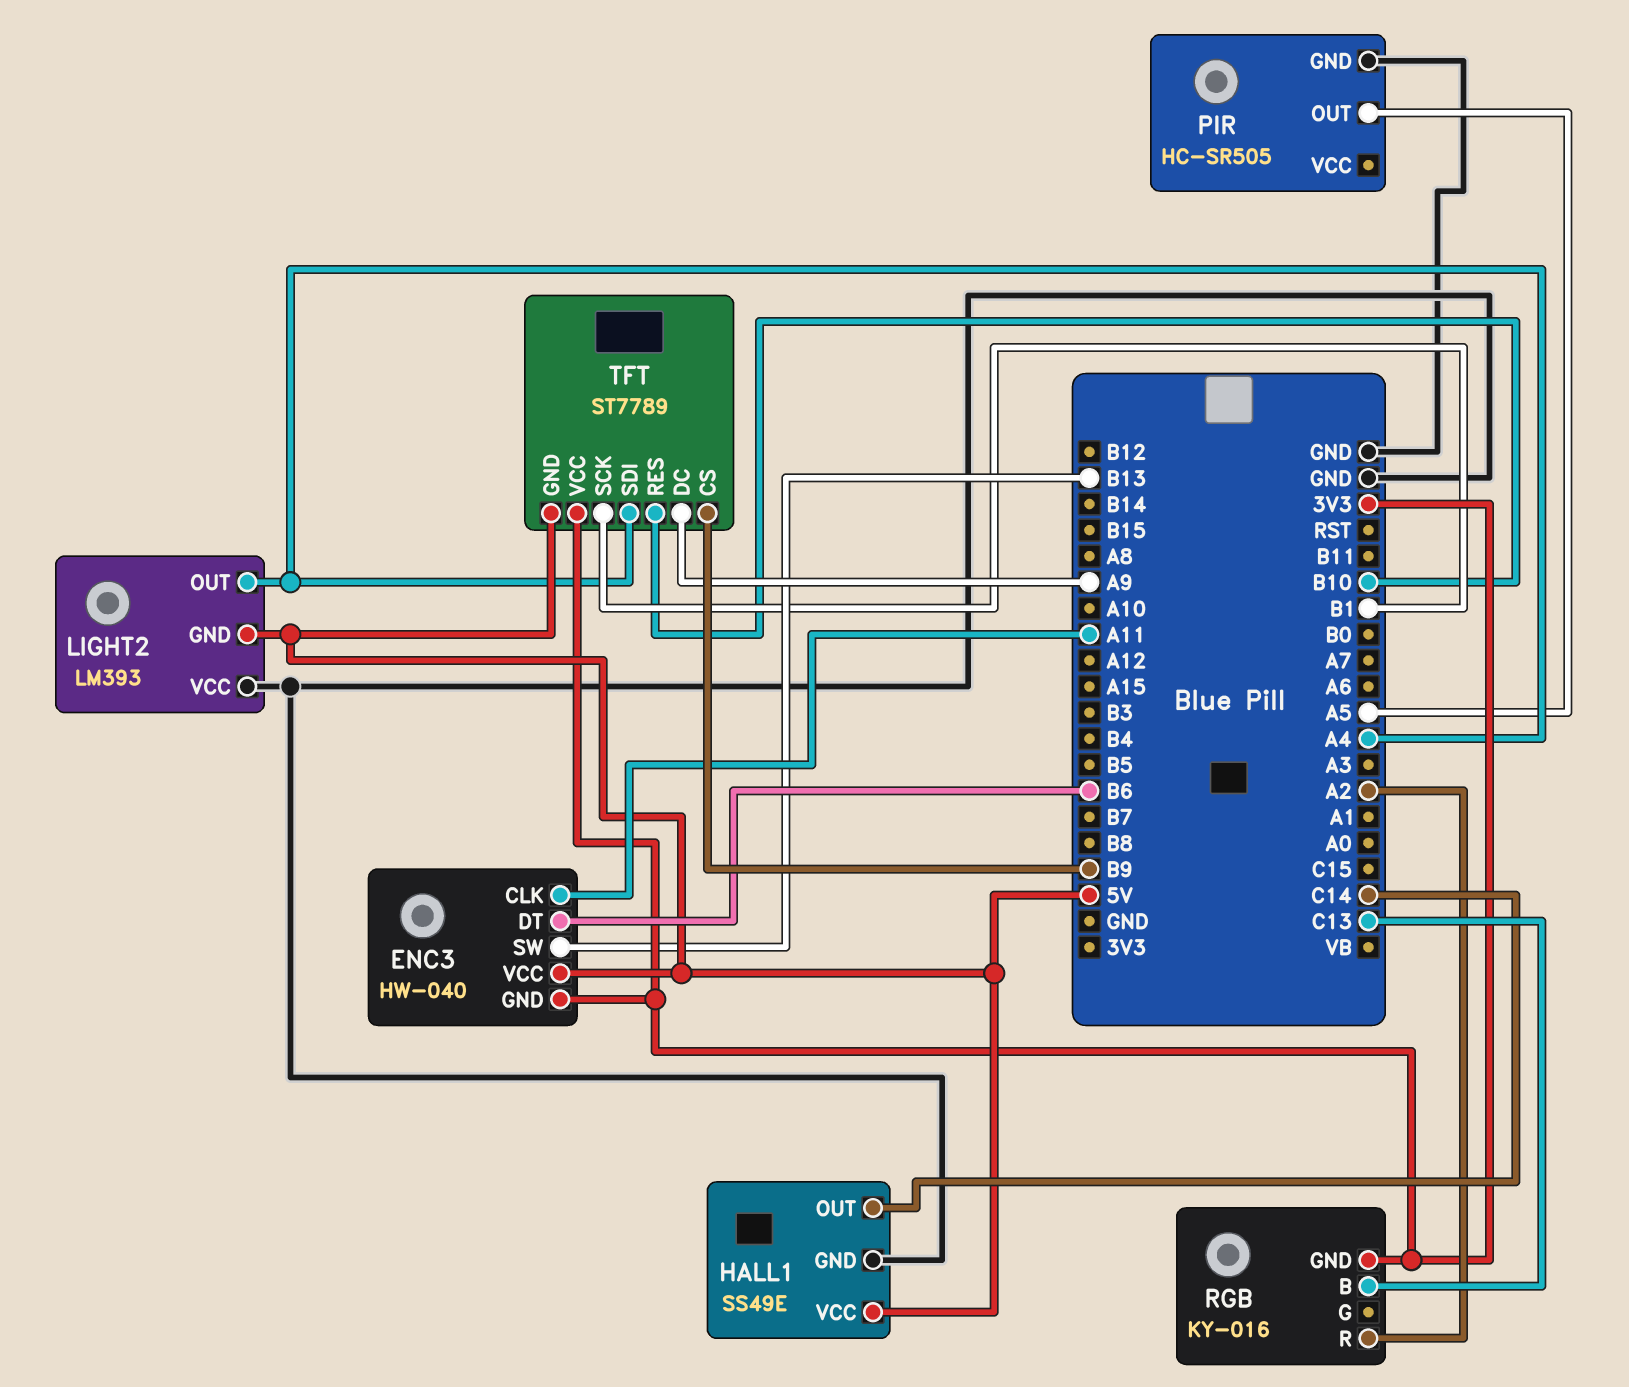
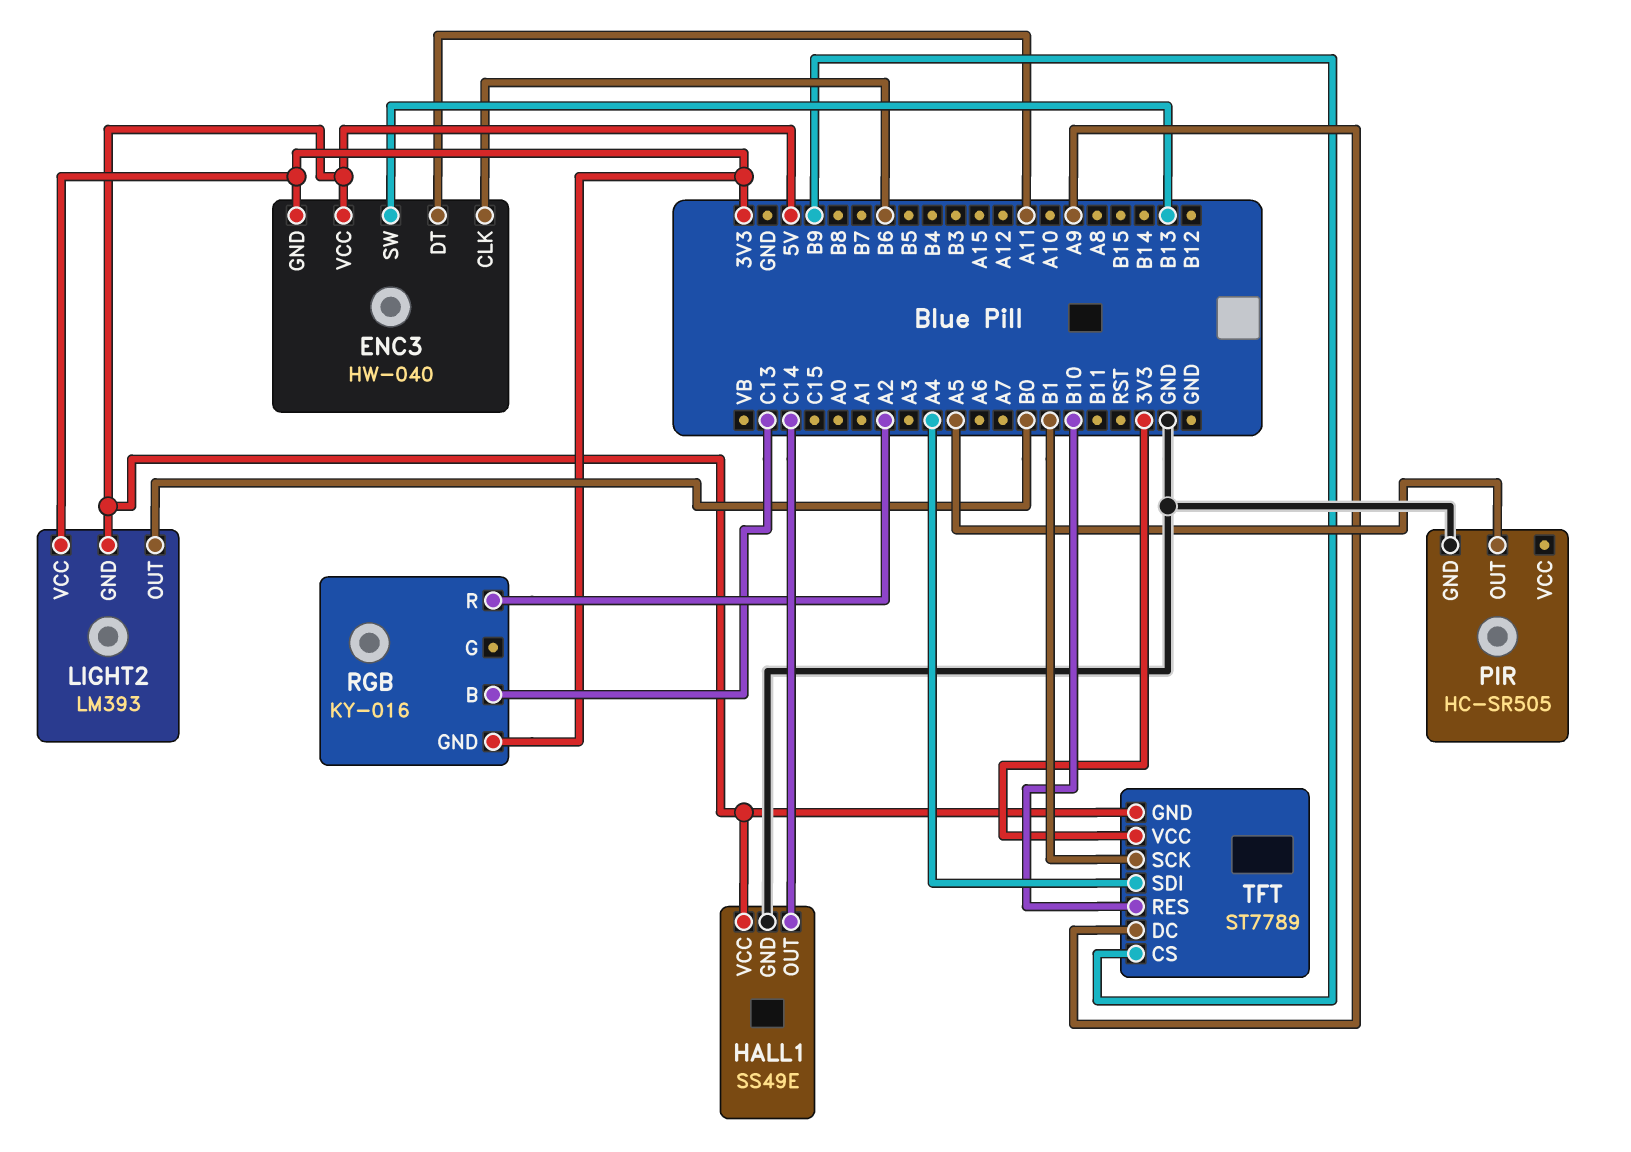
ENC3 pin CLK: A11 -> B6
ENC3 pin DT: B6 -> A11
LIGHT2 pin OUT: A4 -> B0
LIGHT2 pin VCC: GND -> 3V3

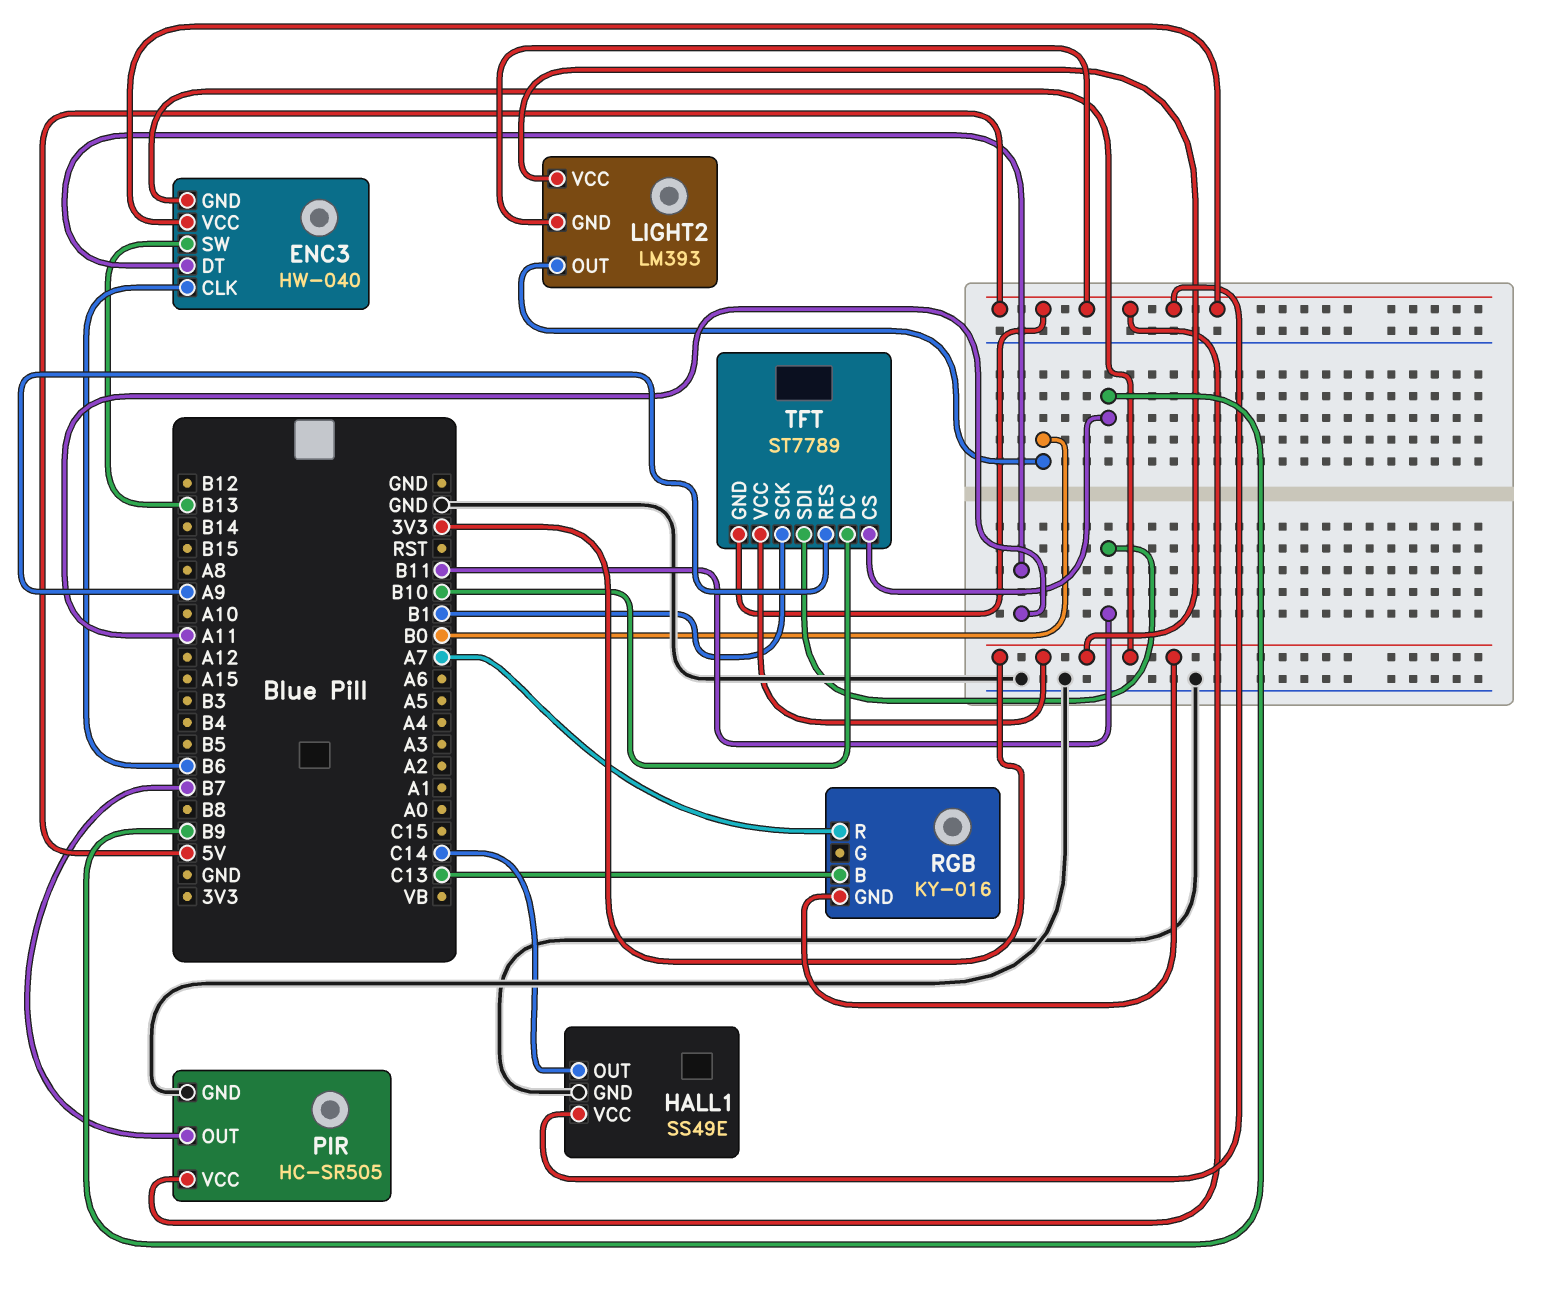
PIR pin OUT: A5 -> B7
PIR pin VCC: none -> 5V
RGB pin R: A2 -> A7
TFT pin DC: A9 -> B10
TFT pin RES: B10 -> A9
TFT pin SDI: A4 -> B11

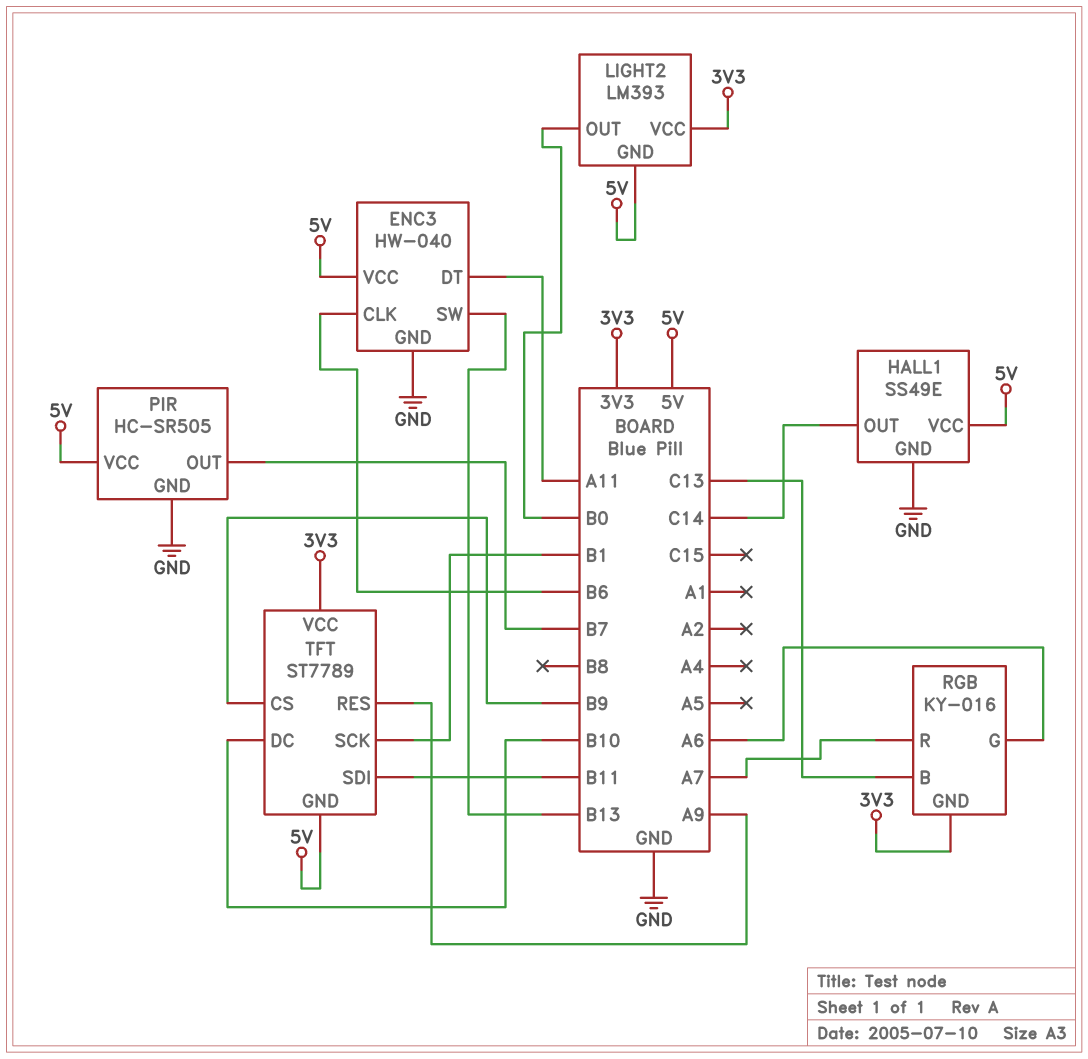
ENC3 pin GND: 3V3 -> GND
RGB pin G: none -> A6

